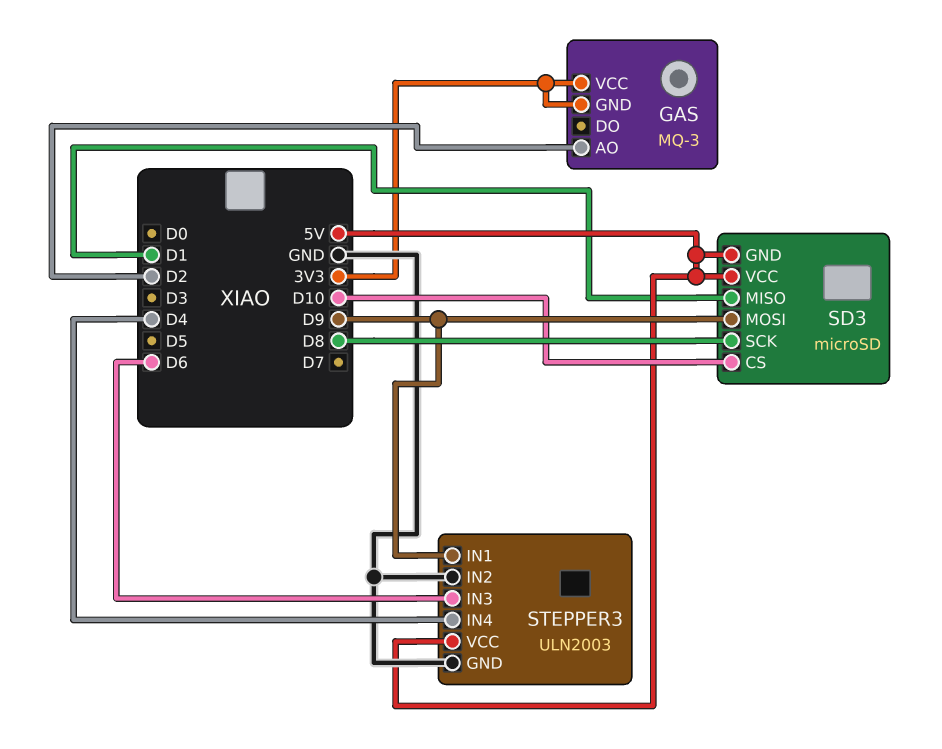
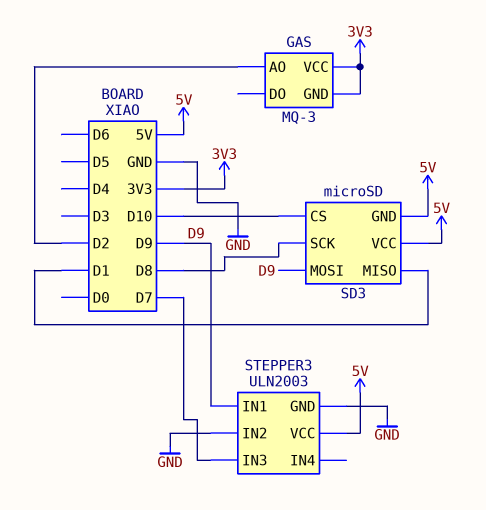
STEPPER3 pin IN3: D6 -> D7
STEPPER3 pin IN4: D4 -> none

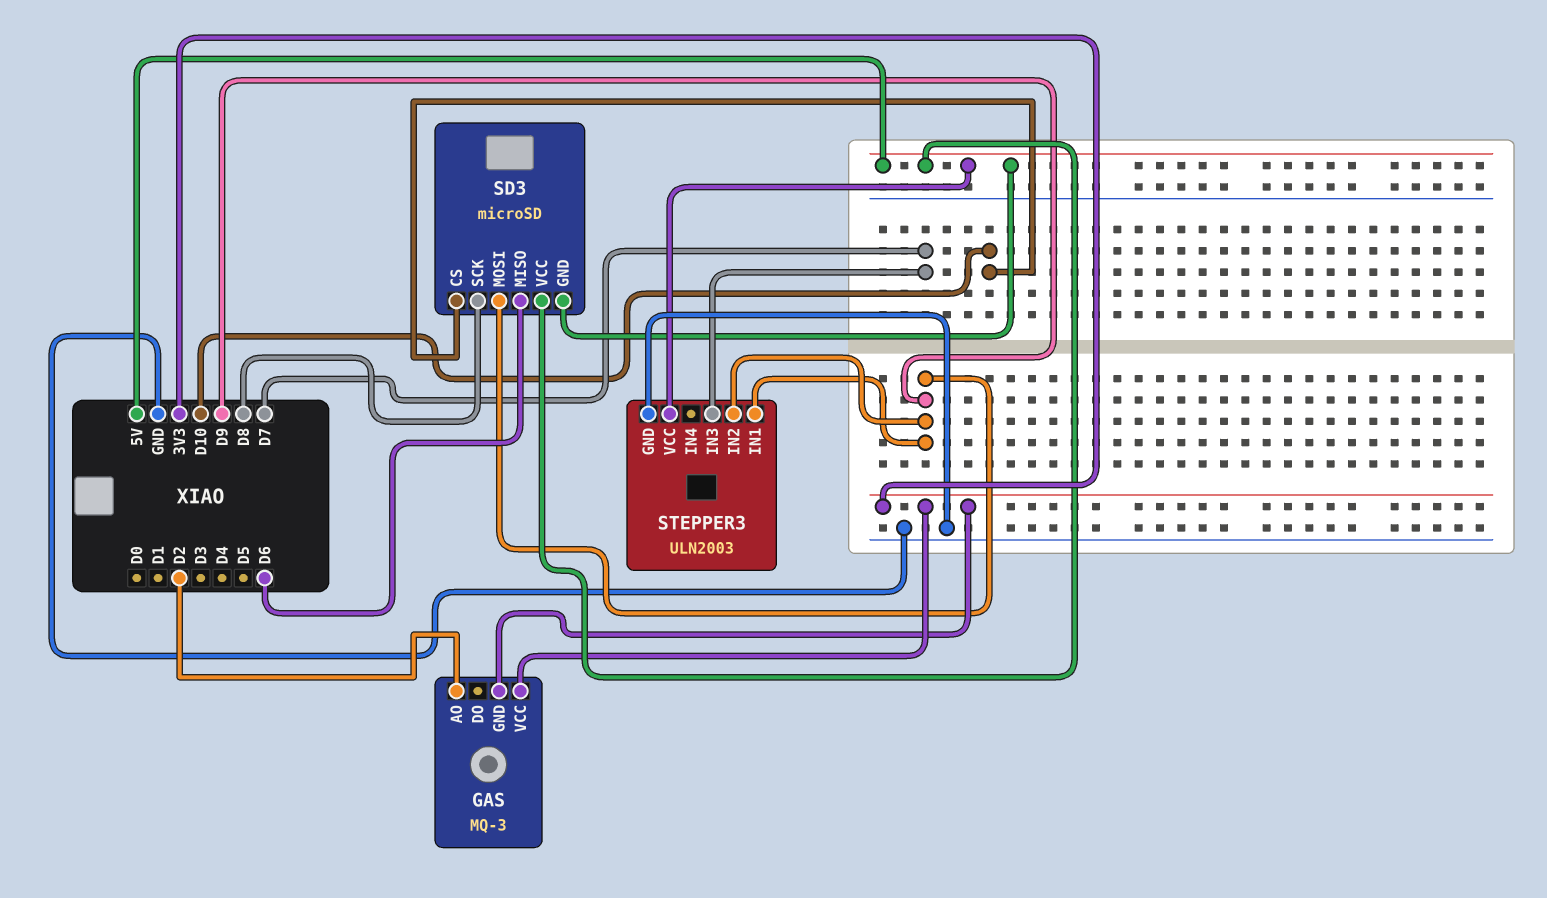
SD3 pin MISO: D1 -> D6
STEPPER3 pin IN2: GND -> D9

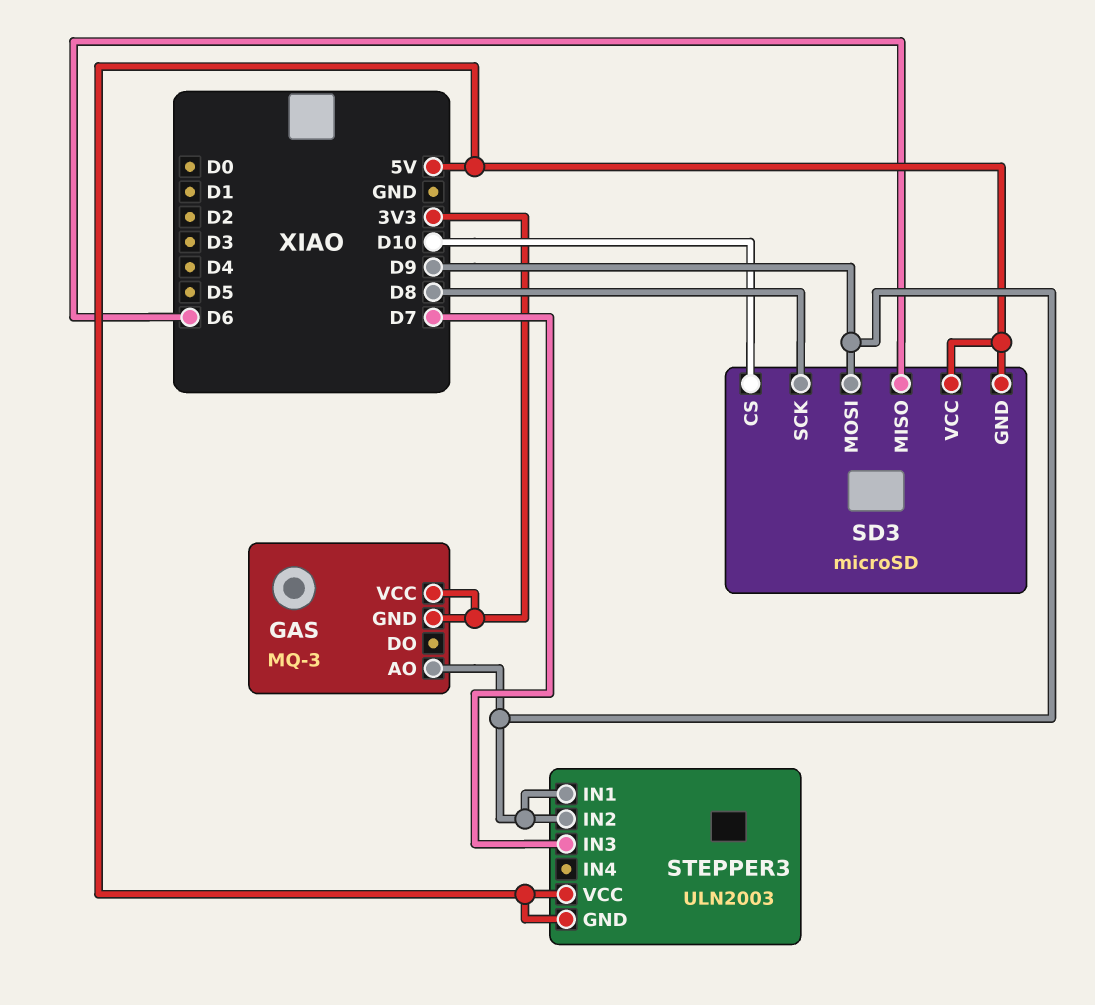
GAS pin AO: D2 -> D9
STEPPER3 pin GND: GND -> 5V

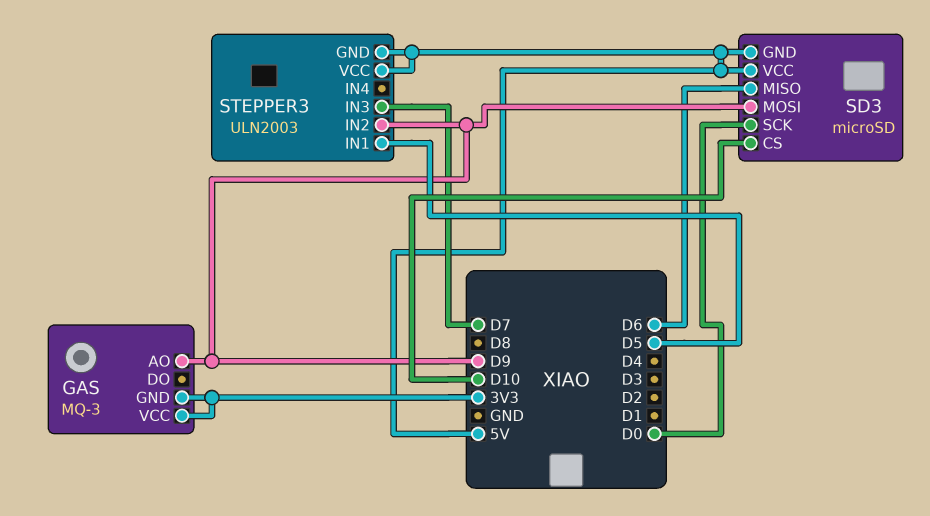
SD3 pin SCK: D8 -> D0
STEPPER3 pin IN1: D9 -> D5

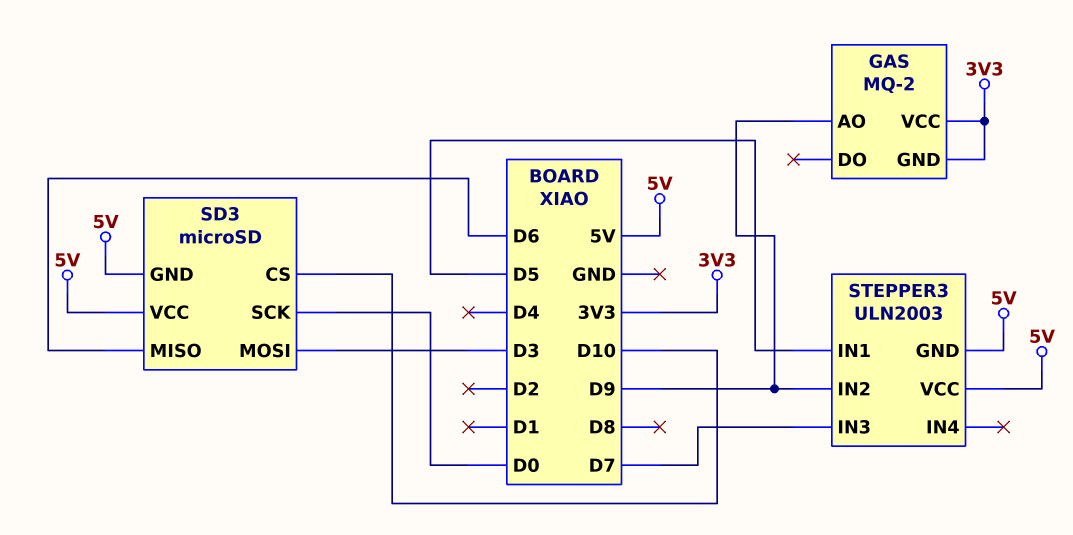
GAS: MQ-3 -> MQ-2
SD3 pin MOSI: D9 -> D3

